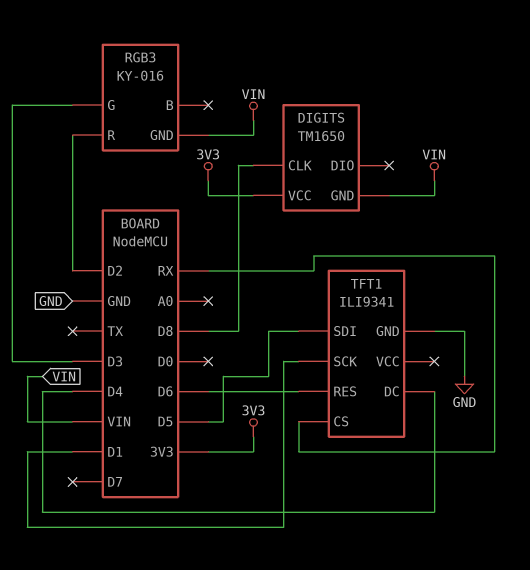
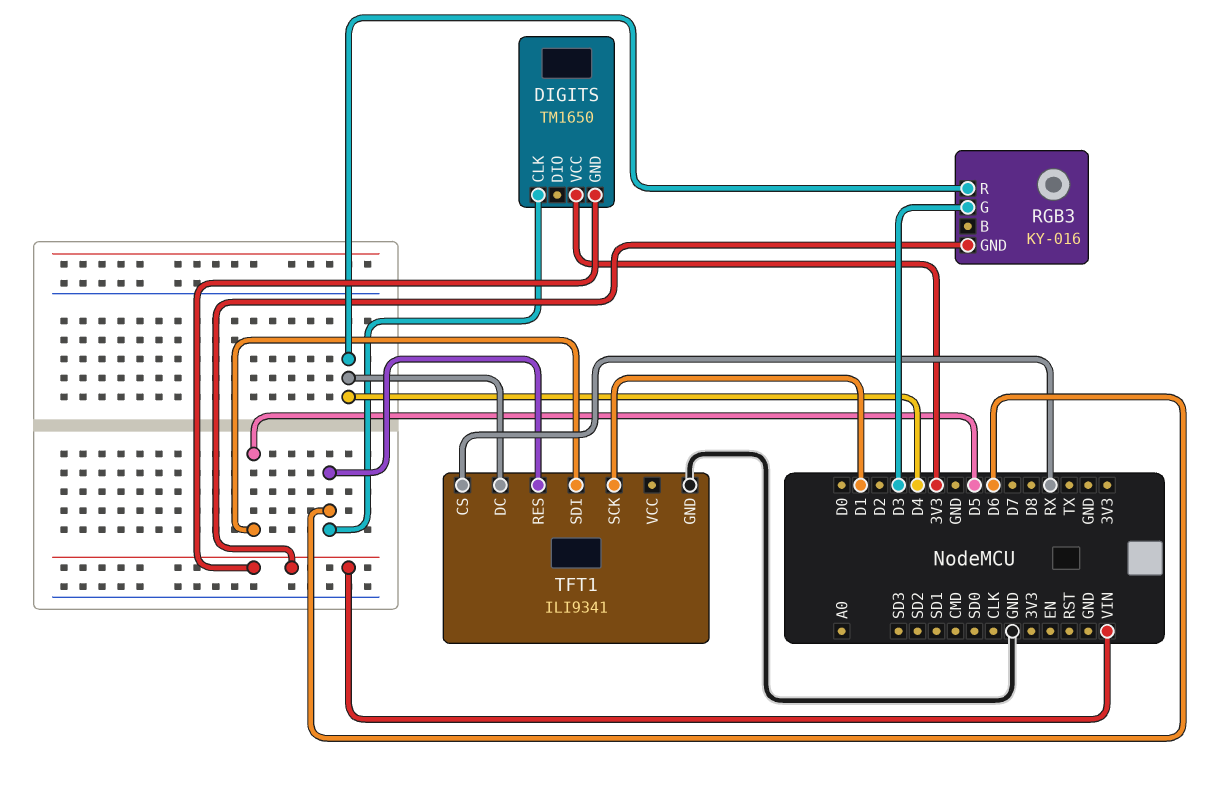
DIGITS pin CLK: D8 -> D6
RGB3 pin R: D2 -> D4

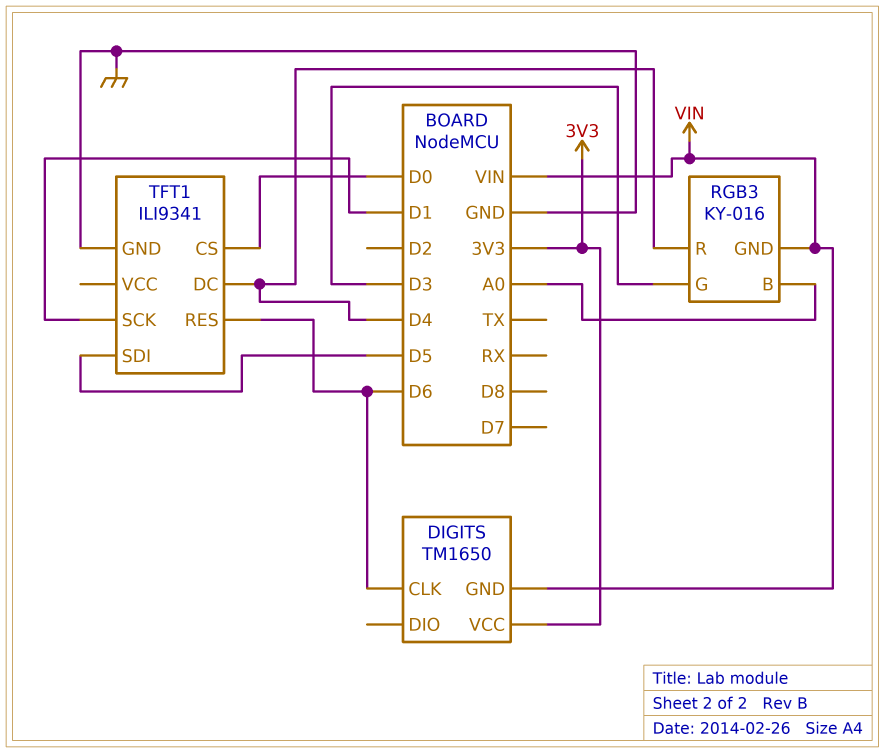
RGB3 pin B: none -> A0
TFT1 pin CS: RX -> D0

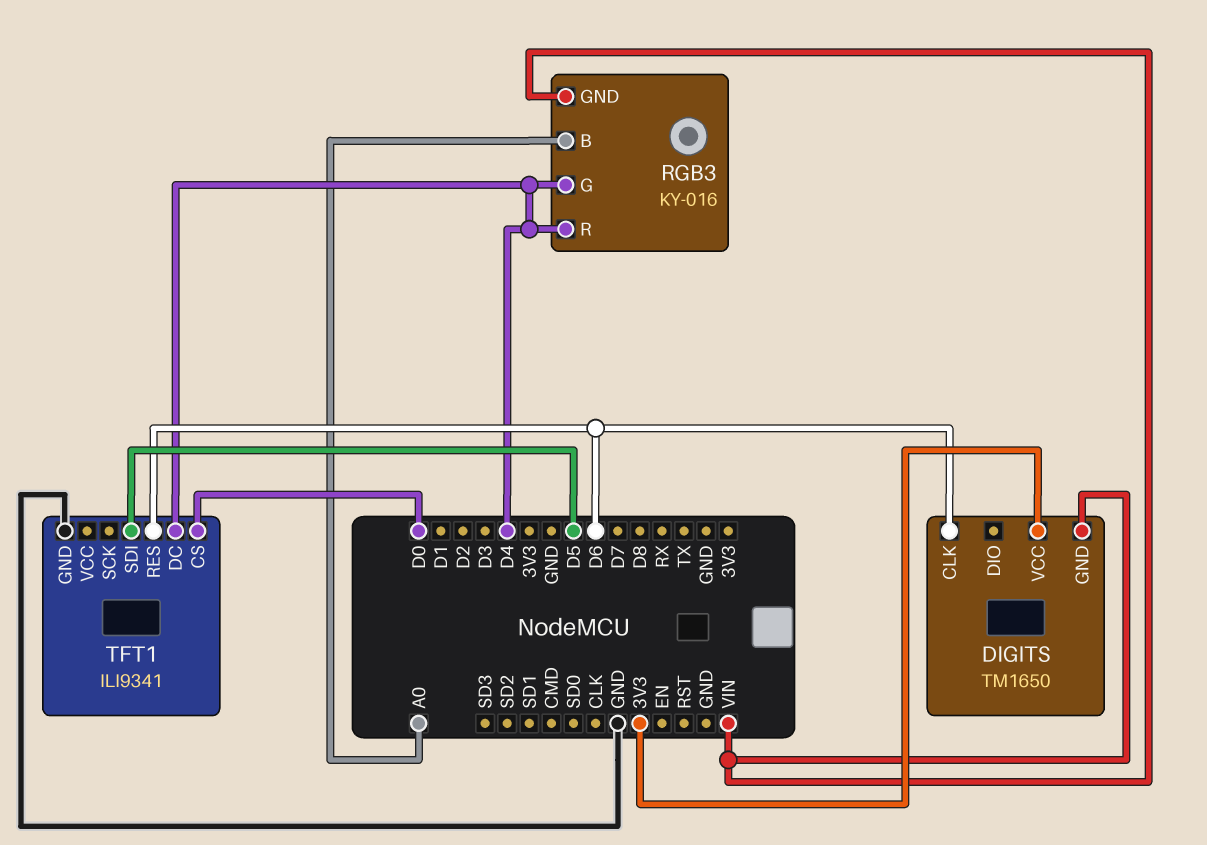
RGB3 pin G: D3 -> D4
TFT1 pin SCK: D1 -> none

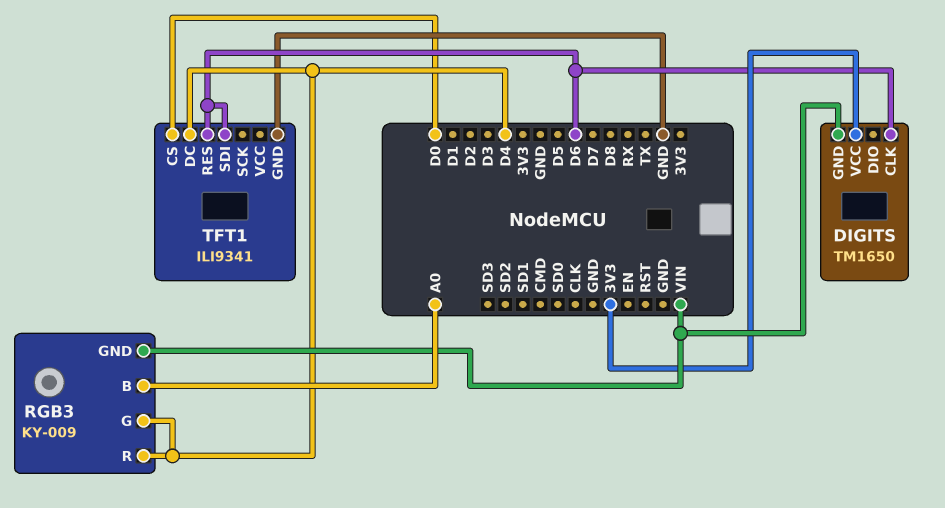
RGB3: KY-016 -> KY-009
TFT1 pin SDI: D5 -> D6

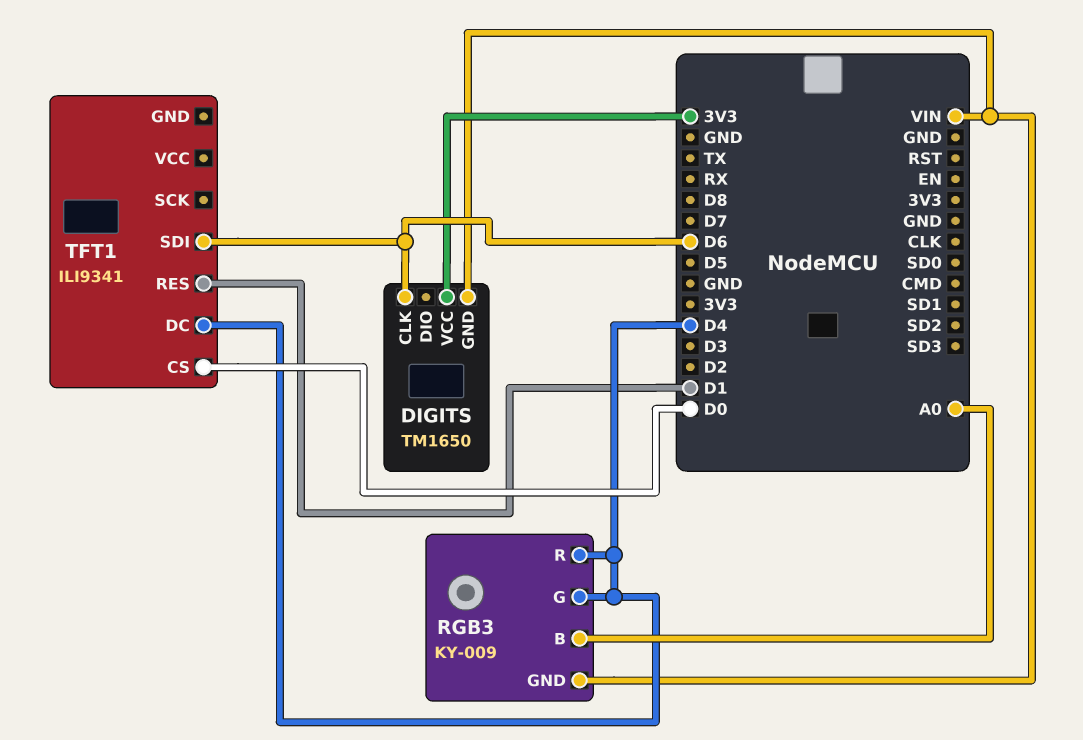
TFT1 pin GND: GND -> none
TFT1 pin RES: D6 -> D1

